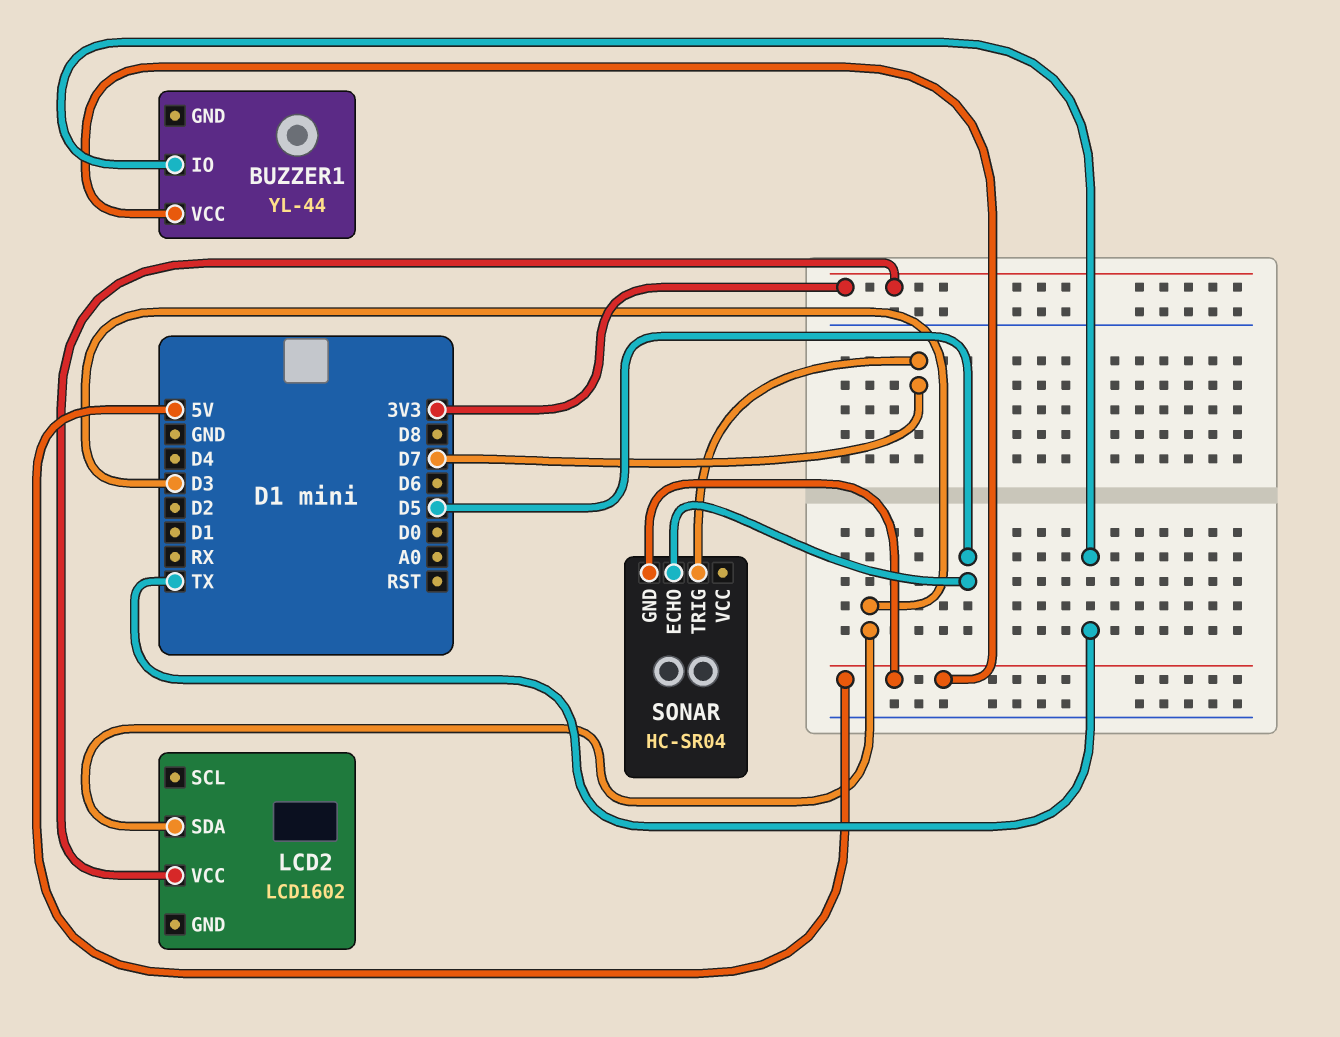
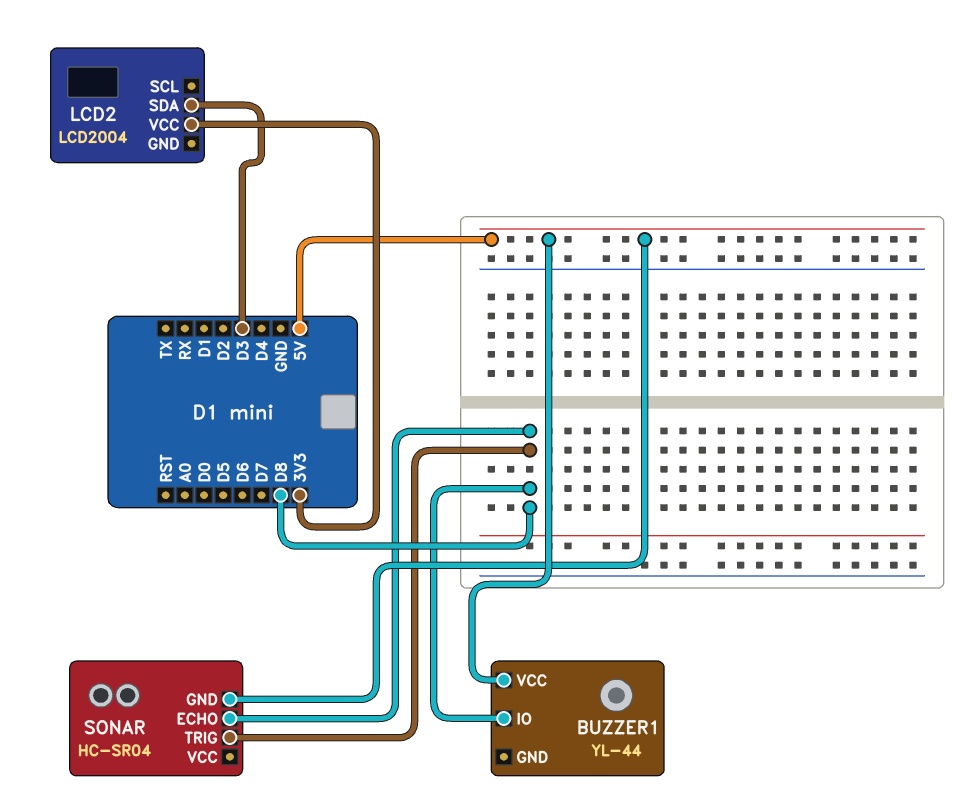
BUZZER1 pin IO: TX -> D8
LCD2: LCD1602 -> LCD2004
SONAR pin ECHO: D5 -> D8
SONAR pin TRIG: D7 -> D8

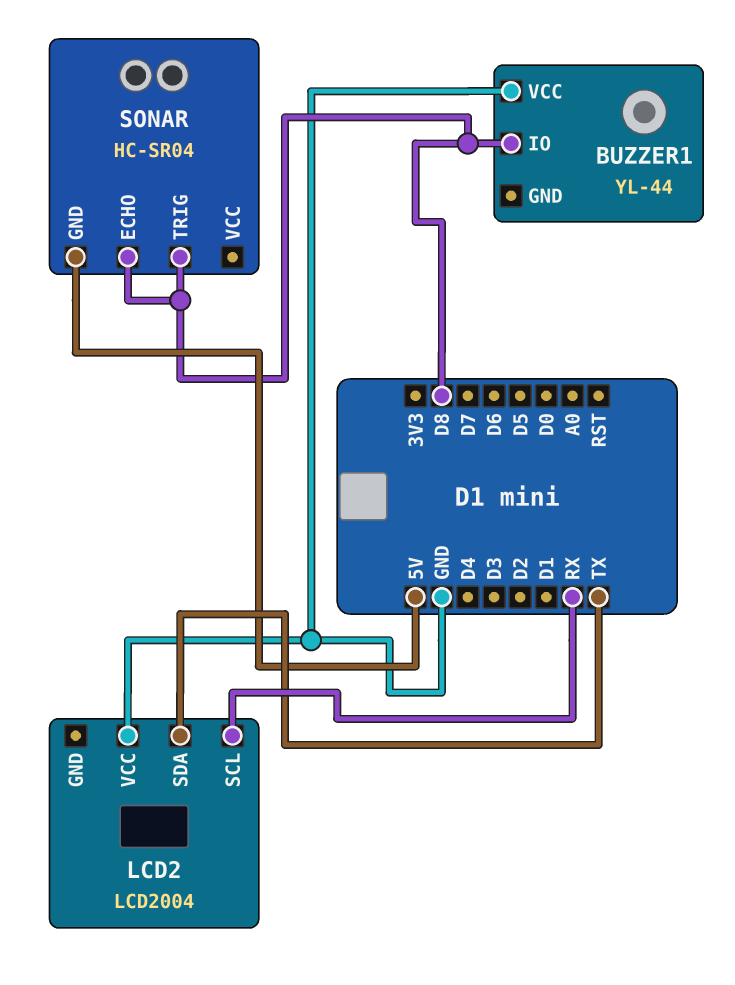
BUZZER1 pin VCC: 5V -> GND
LCD2 pin SCL: none -> RX
LCD2 pin SDA: D3 -> TX
LCD2 pin VCC: 3V3 -> GND

